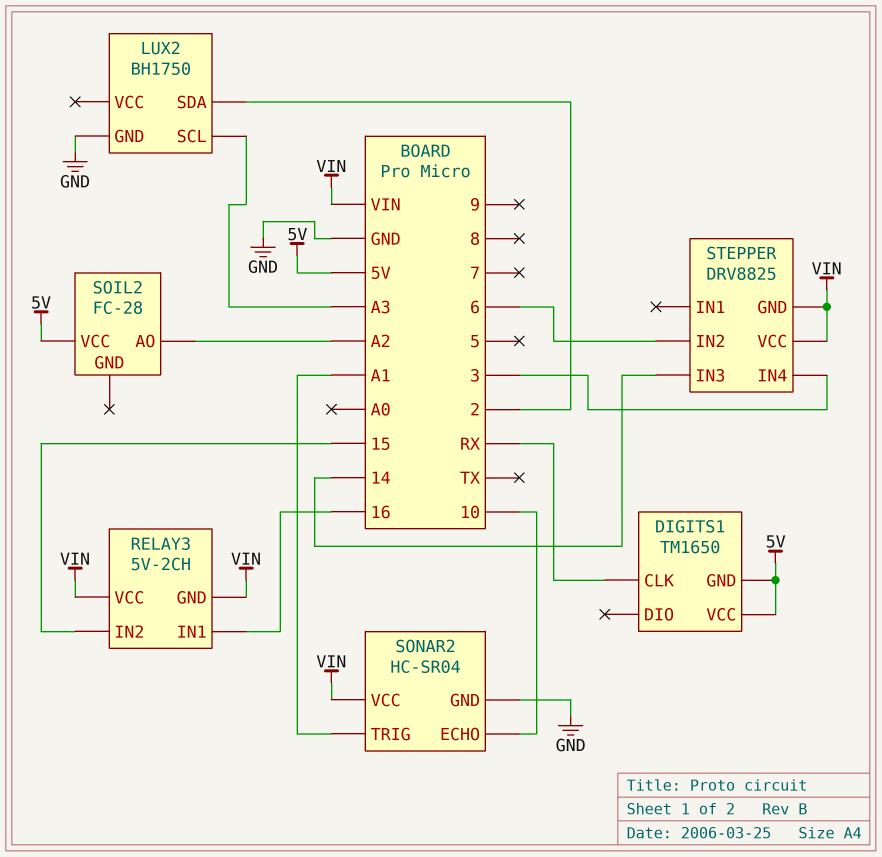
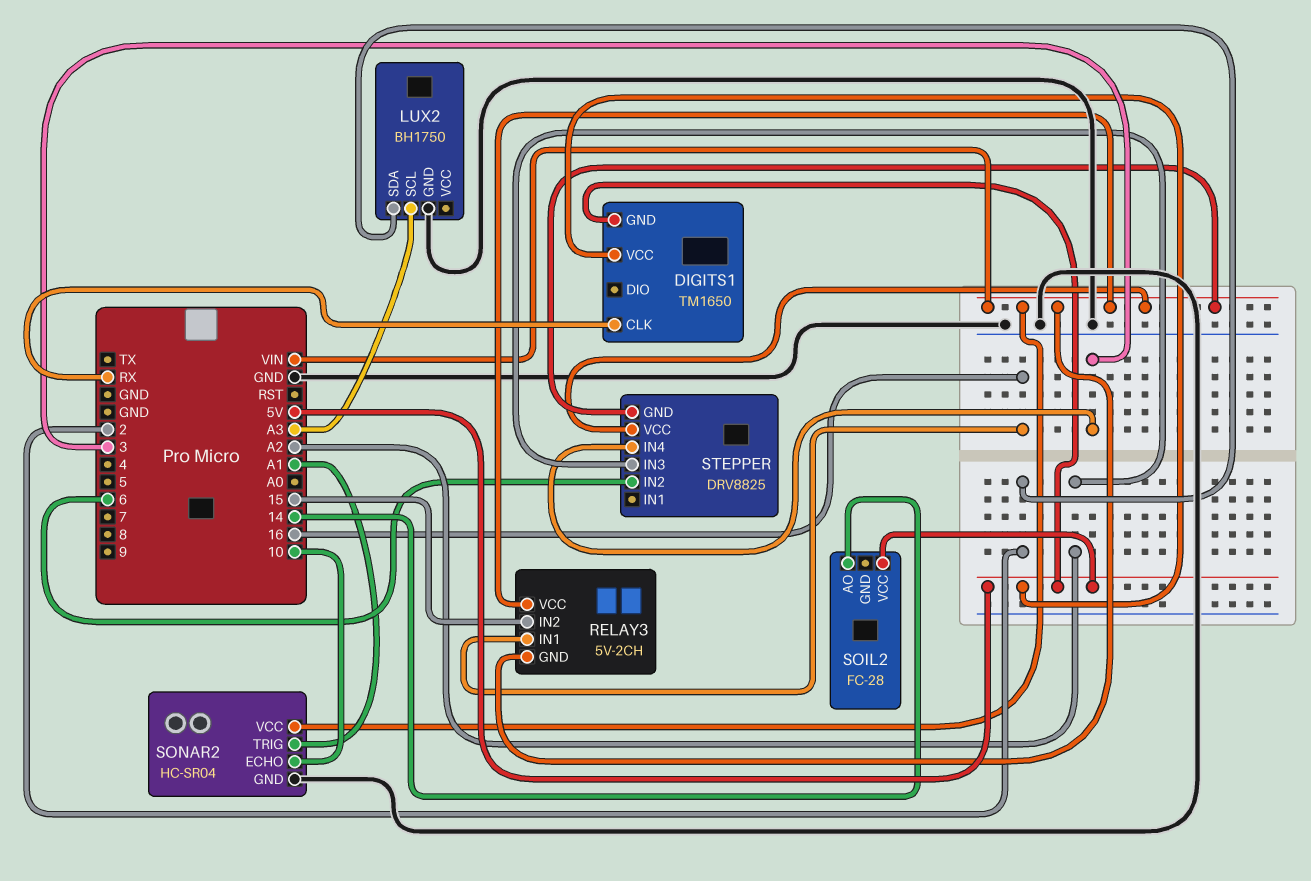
SOIL2 pin AO: A2 -> 14
STEPPER pin IN3: 14 -> A2

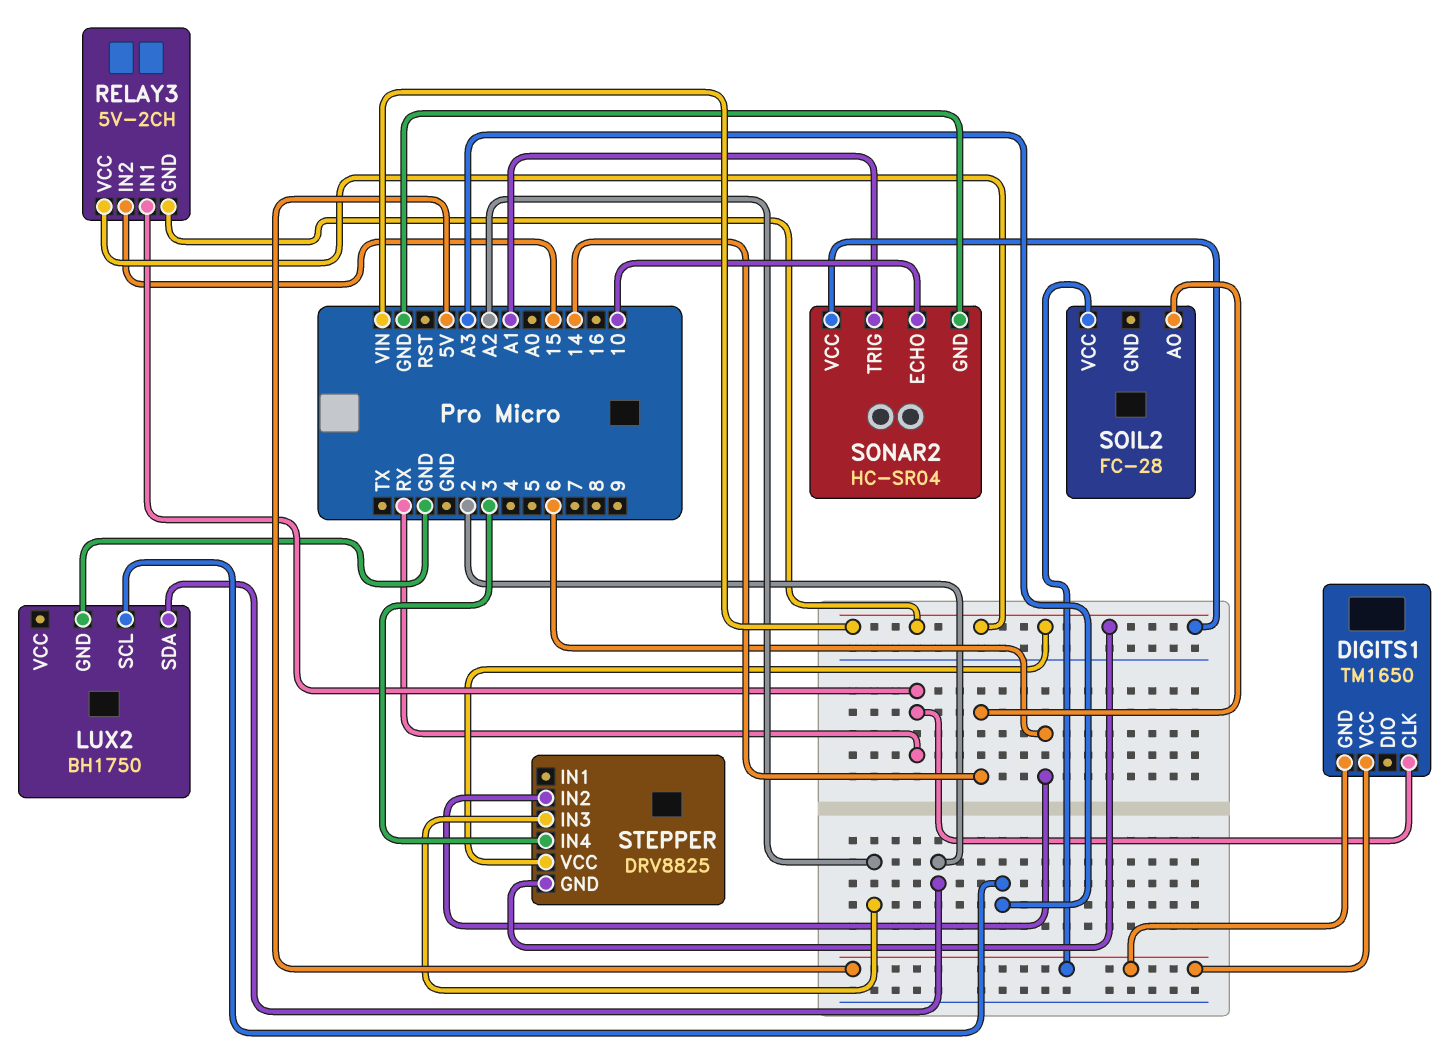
RELAY3 pin IN1: 16 -> RX

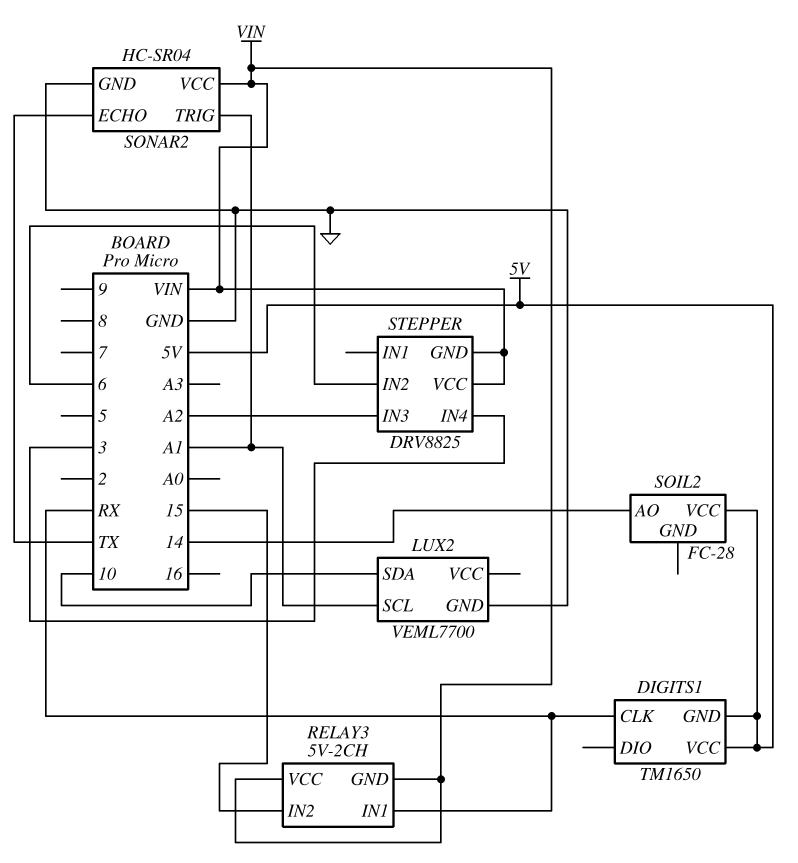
LUX2: BH1750 -> VEML7700
LUX2 pin SCL: A3 -> A1
LUX2 pin SDA: 2 -> 10
SONAR2 pin ECHO: 10 -> TX

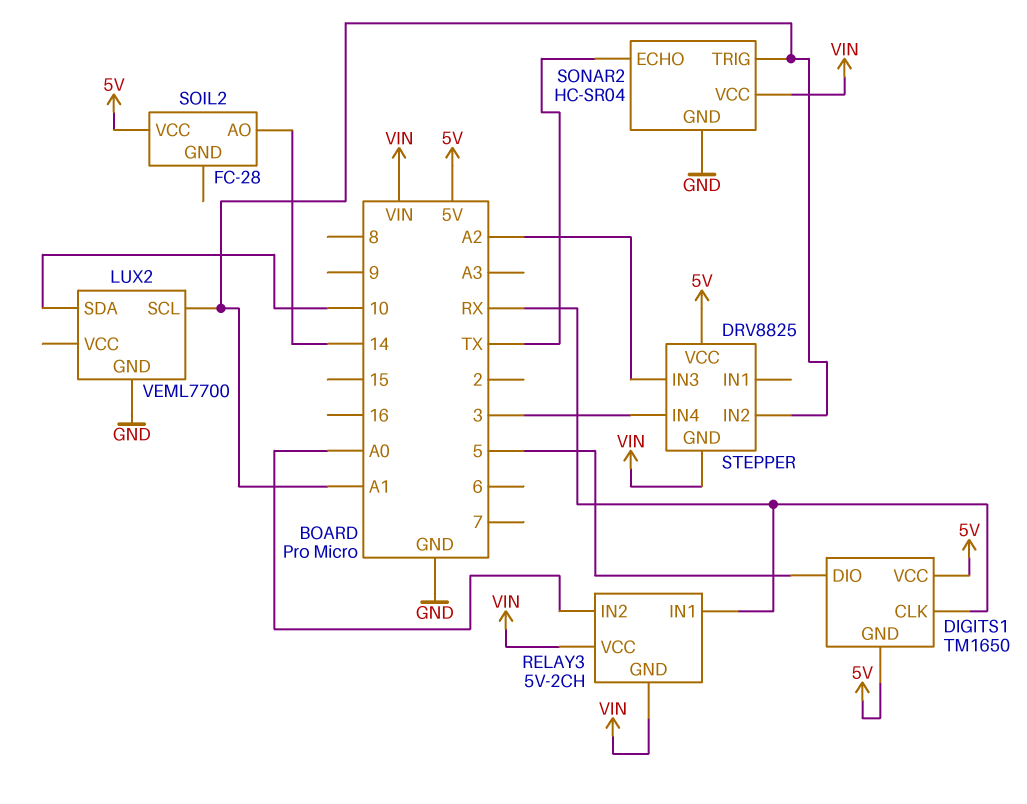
DIGITS1 pin DIO: none -> 5
RELAY3 pin IN2: 15 -> A0
STEPPER pin IN2: 6 -> A1
STEPPER pin VCC: VIN -> 5V

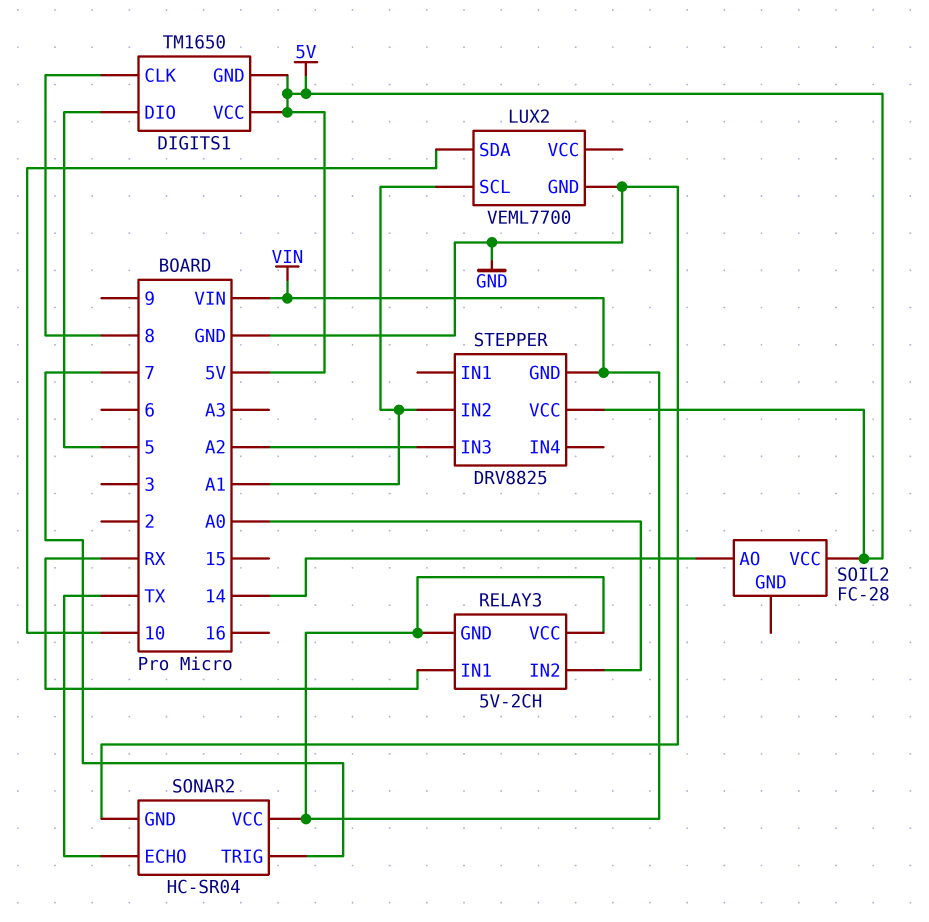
DIGITS1 pin CLK: RX -> 8
SONAR2 pin TRIG: A1 -> 7
STEPPER pin IN4: 3 -> none

